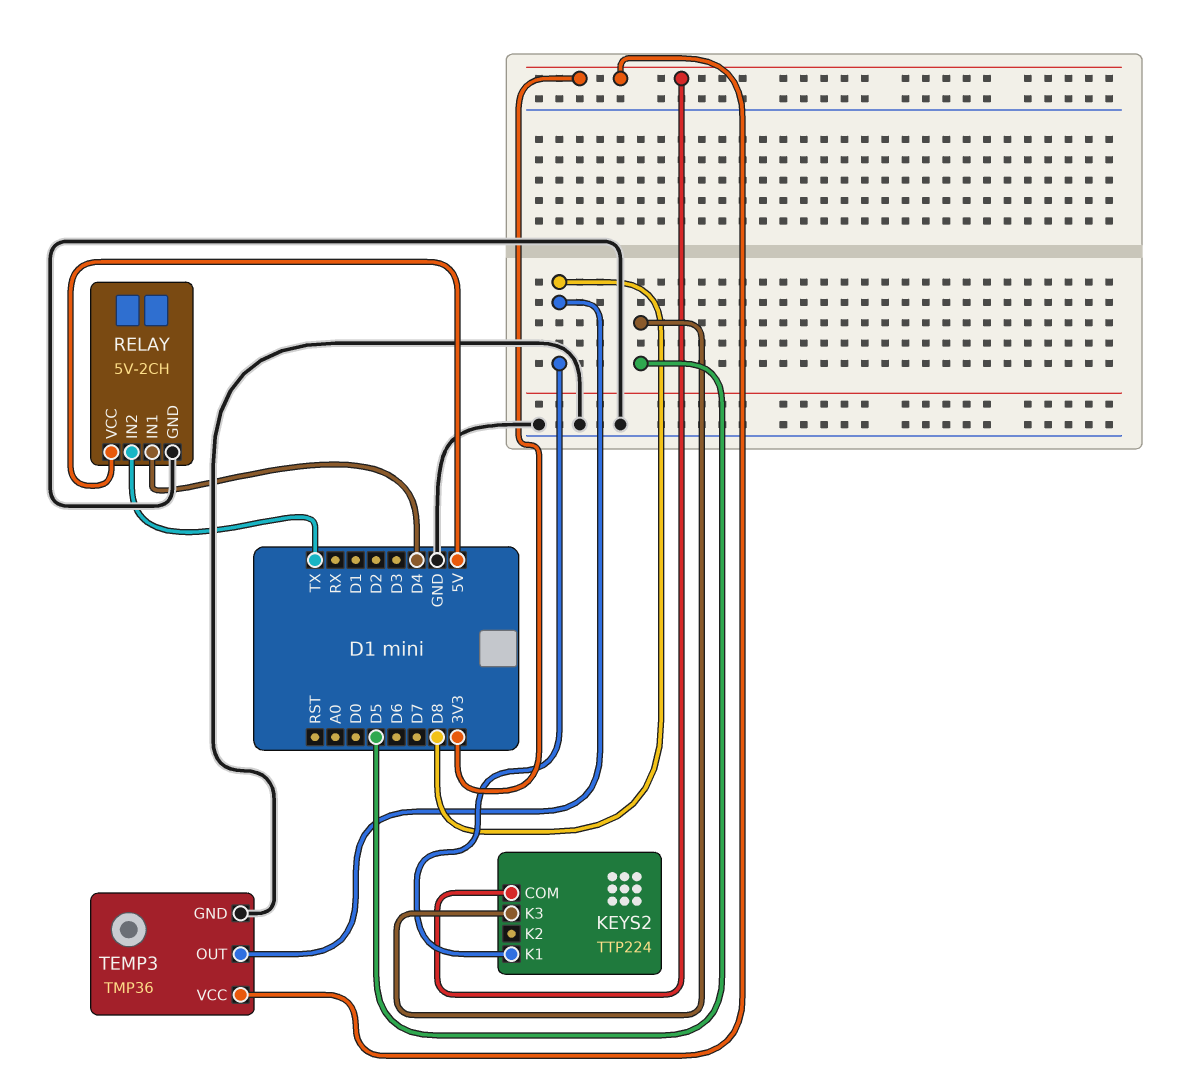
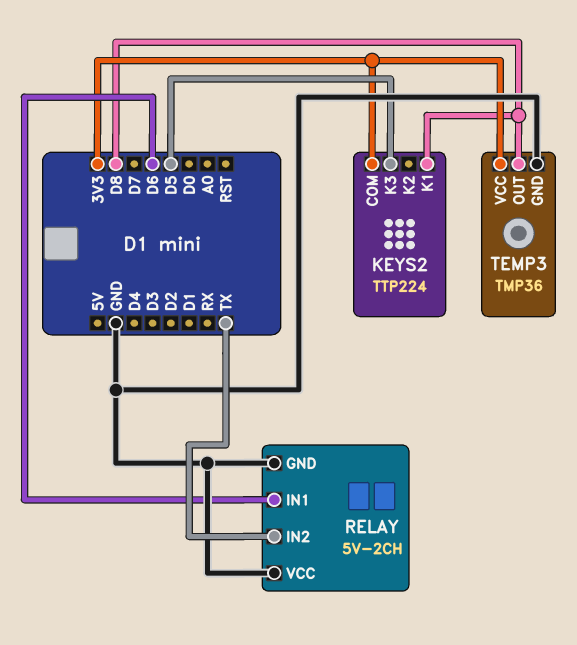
RELAY pin IN1: D4 -> D6
RELAY pin VCC: 5V -> GND

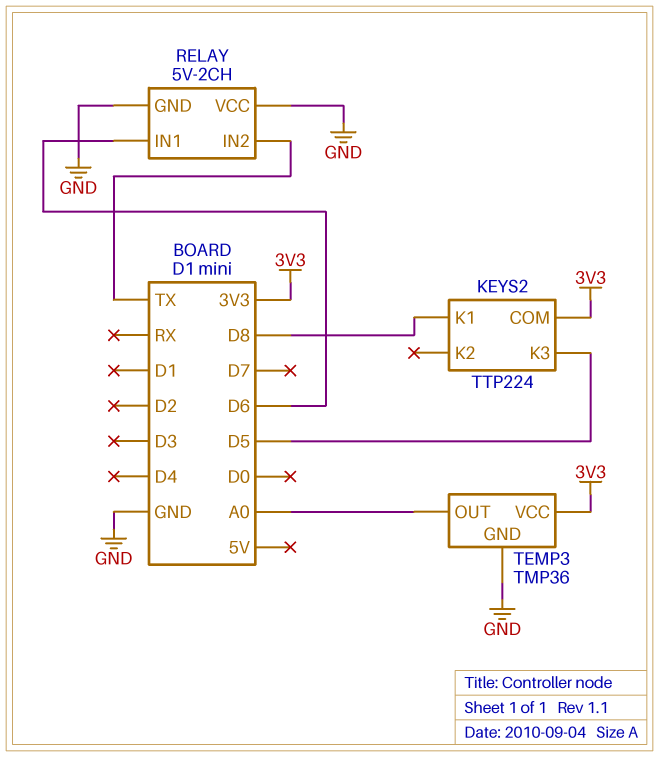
TEMP3 pin OUT: D8 -> A0

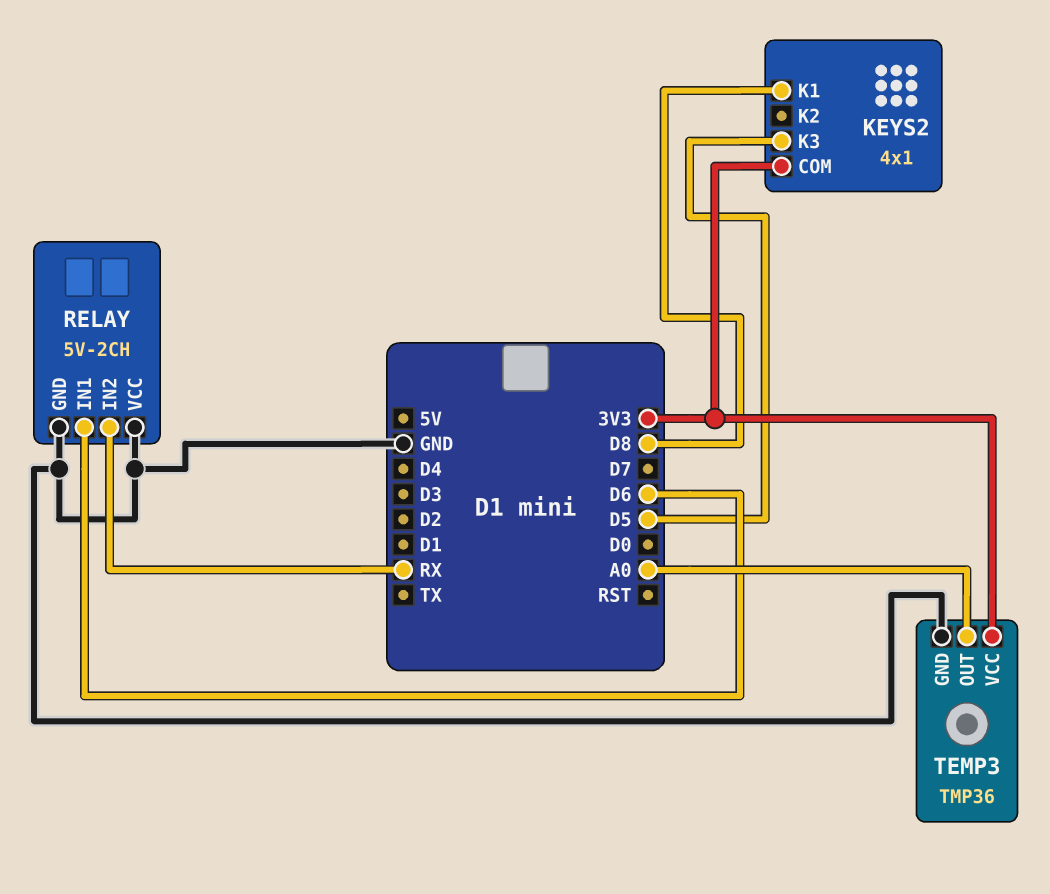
KEYS2: TTP224 -> 4x1
RELAY pin IN2: TX -> RX

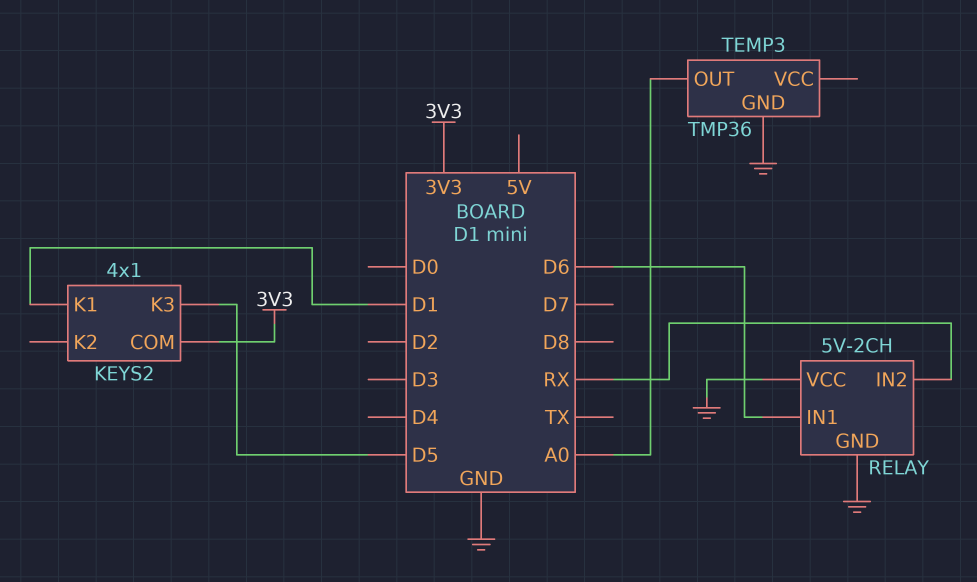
KEYS2 pin K1: D8 -> D1
TEMP3 pin VCC: 3V3 -> none

